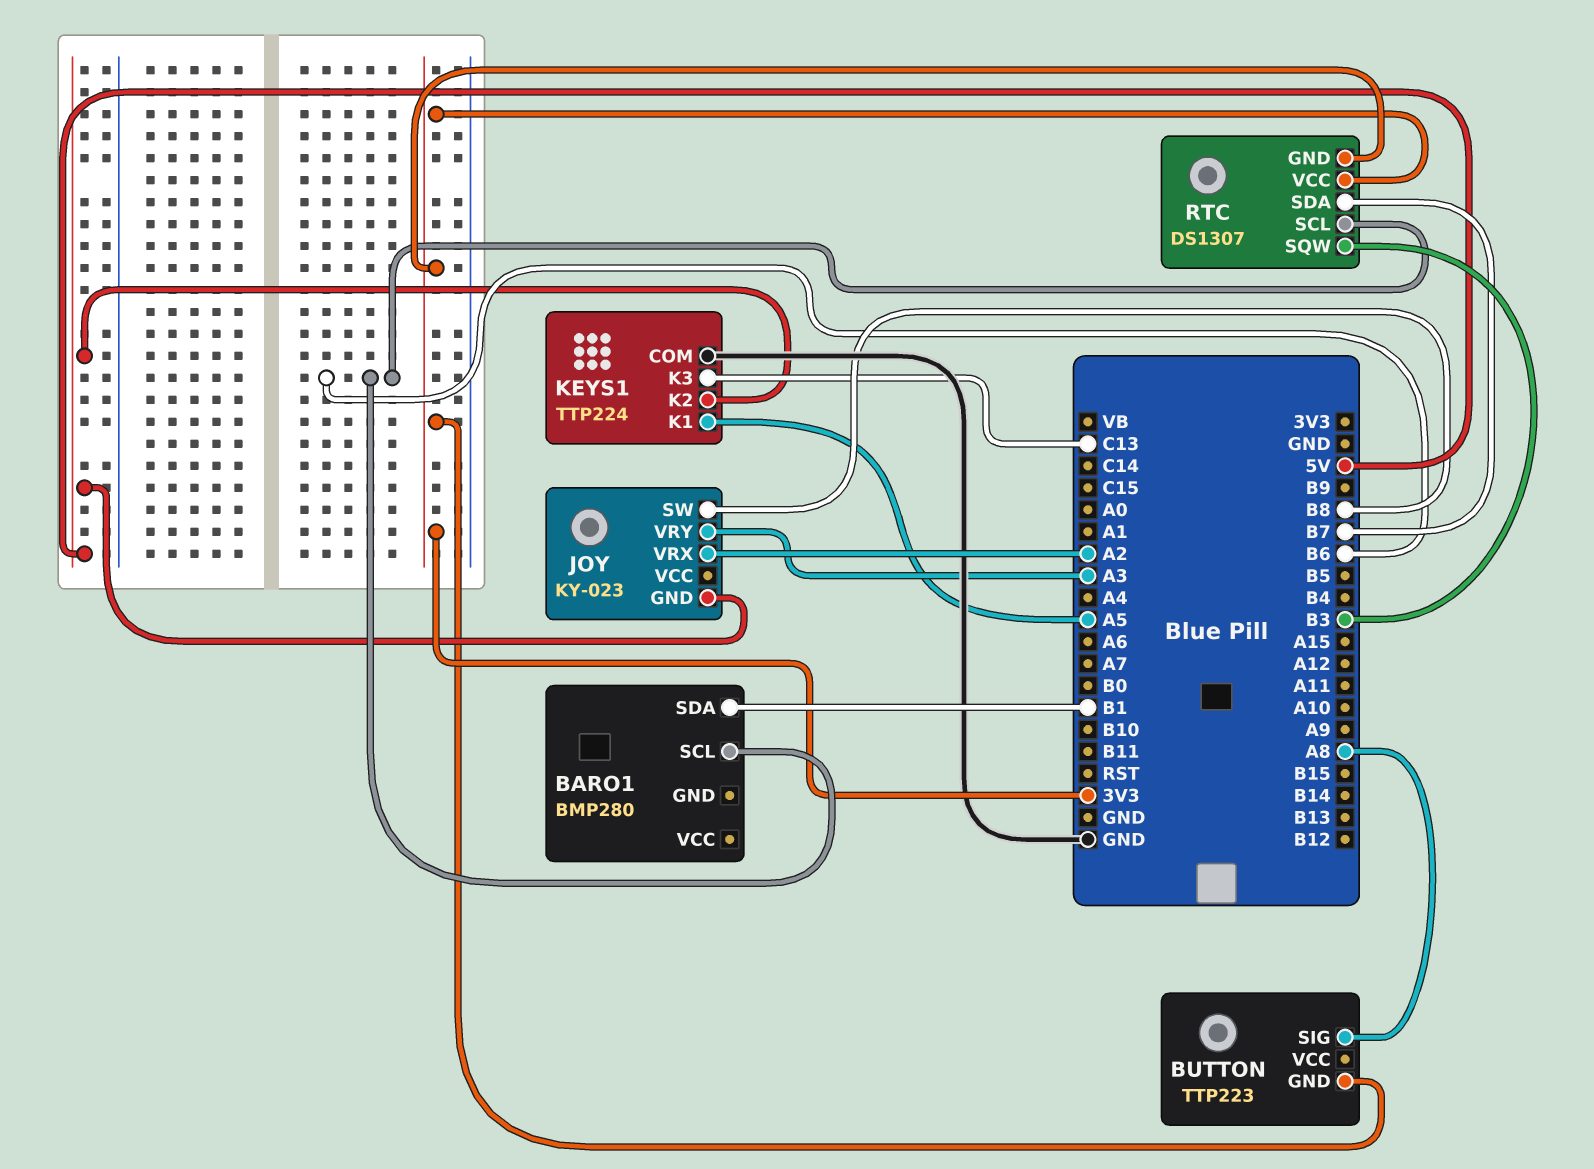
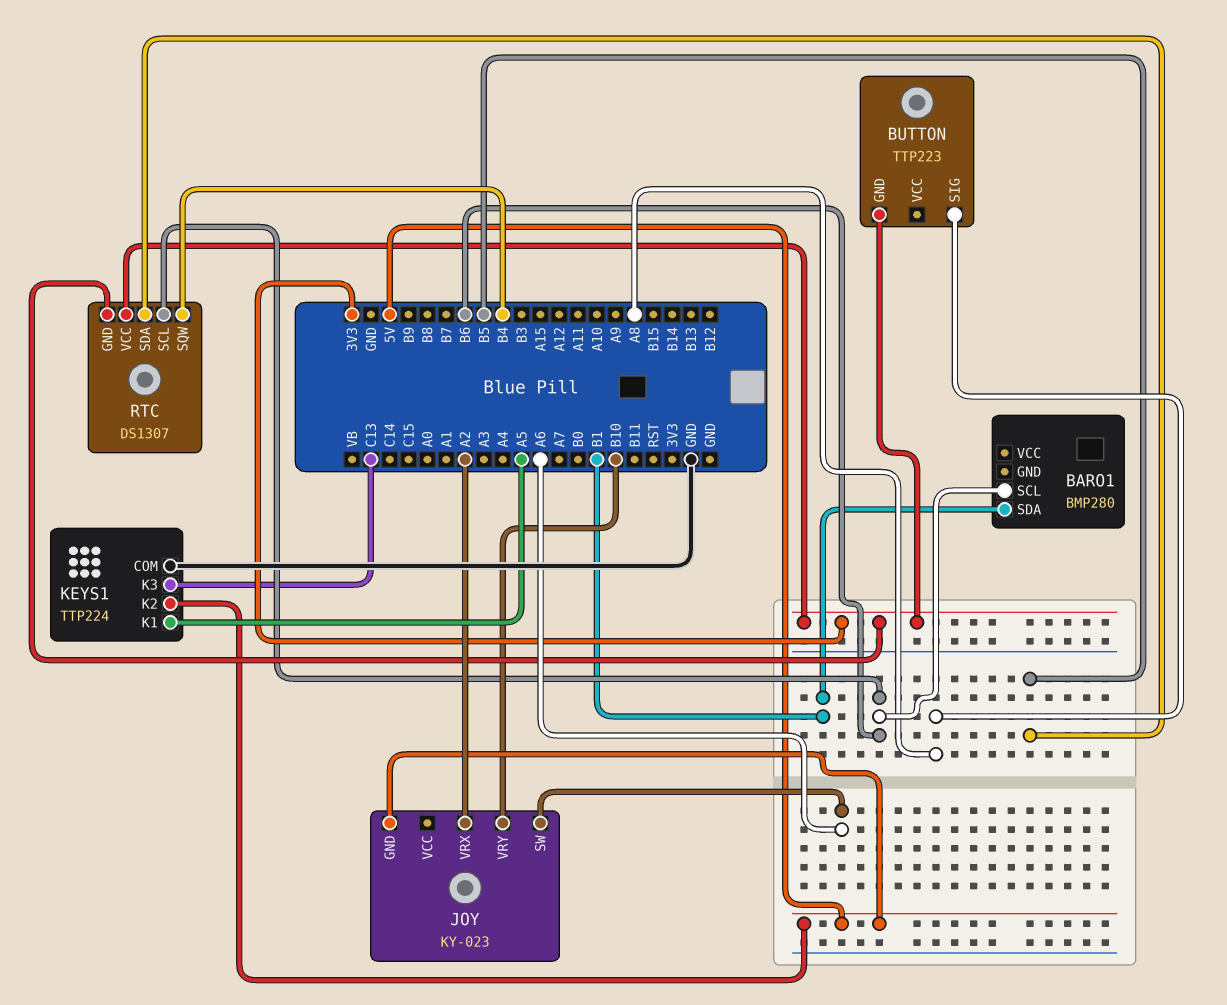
JOY pin SW: B8 -> A6
JOY pin VRY: A3 -> B10
RTC pin SDA: B7 -> B5
RTC pin SQW: B3 -> B4

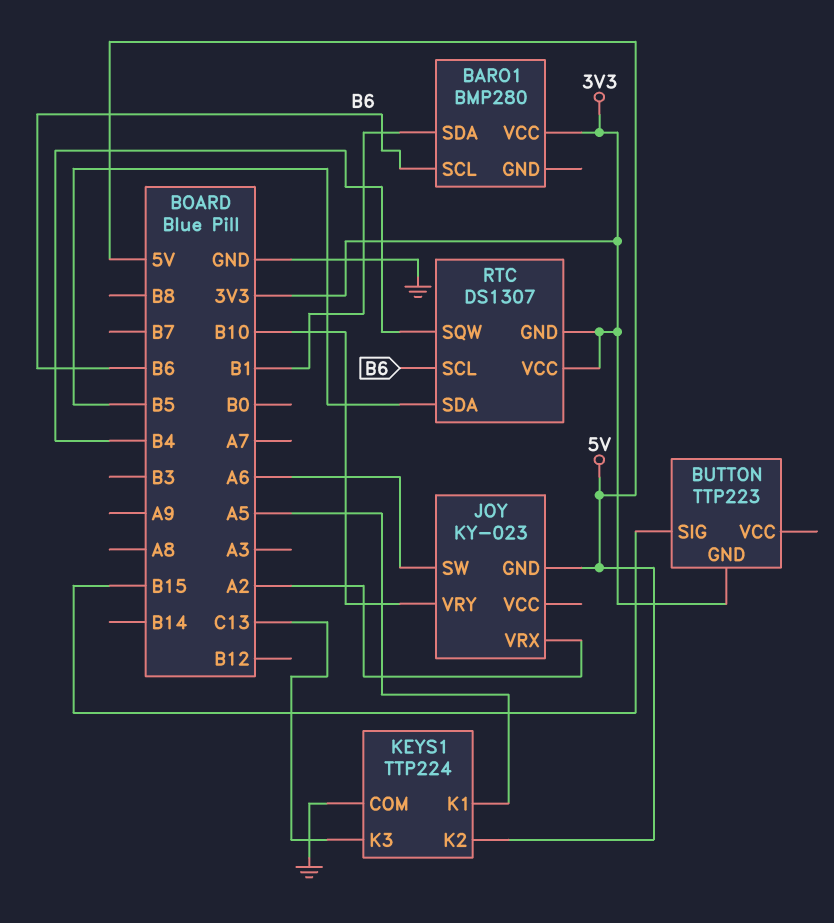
BARO1 pin VCC: none -> 3V3
BUTTON pin SIG: A8 -> B15

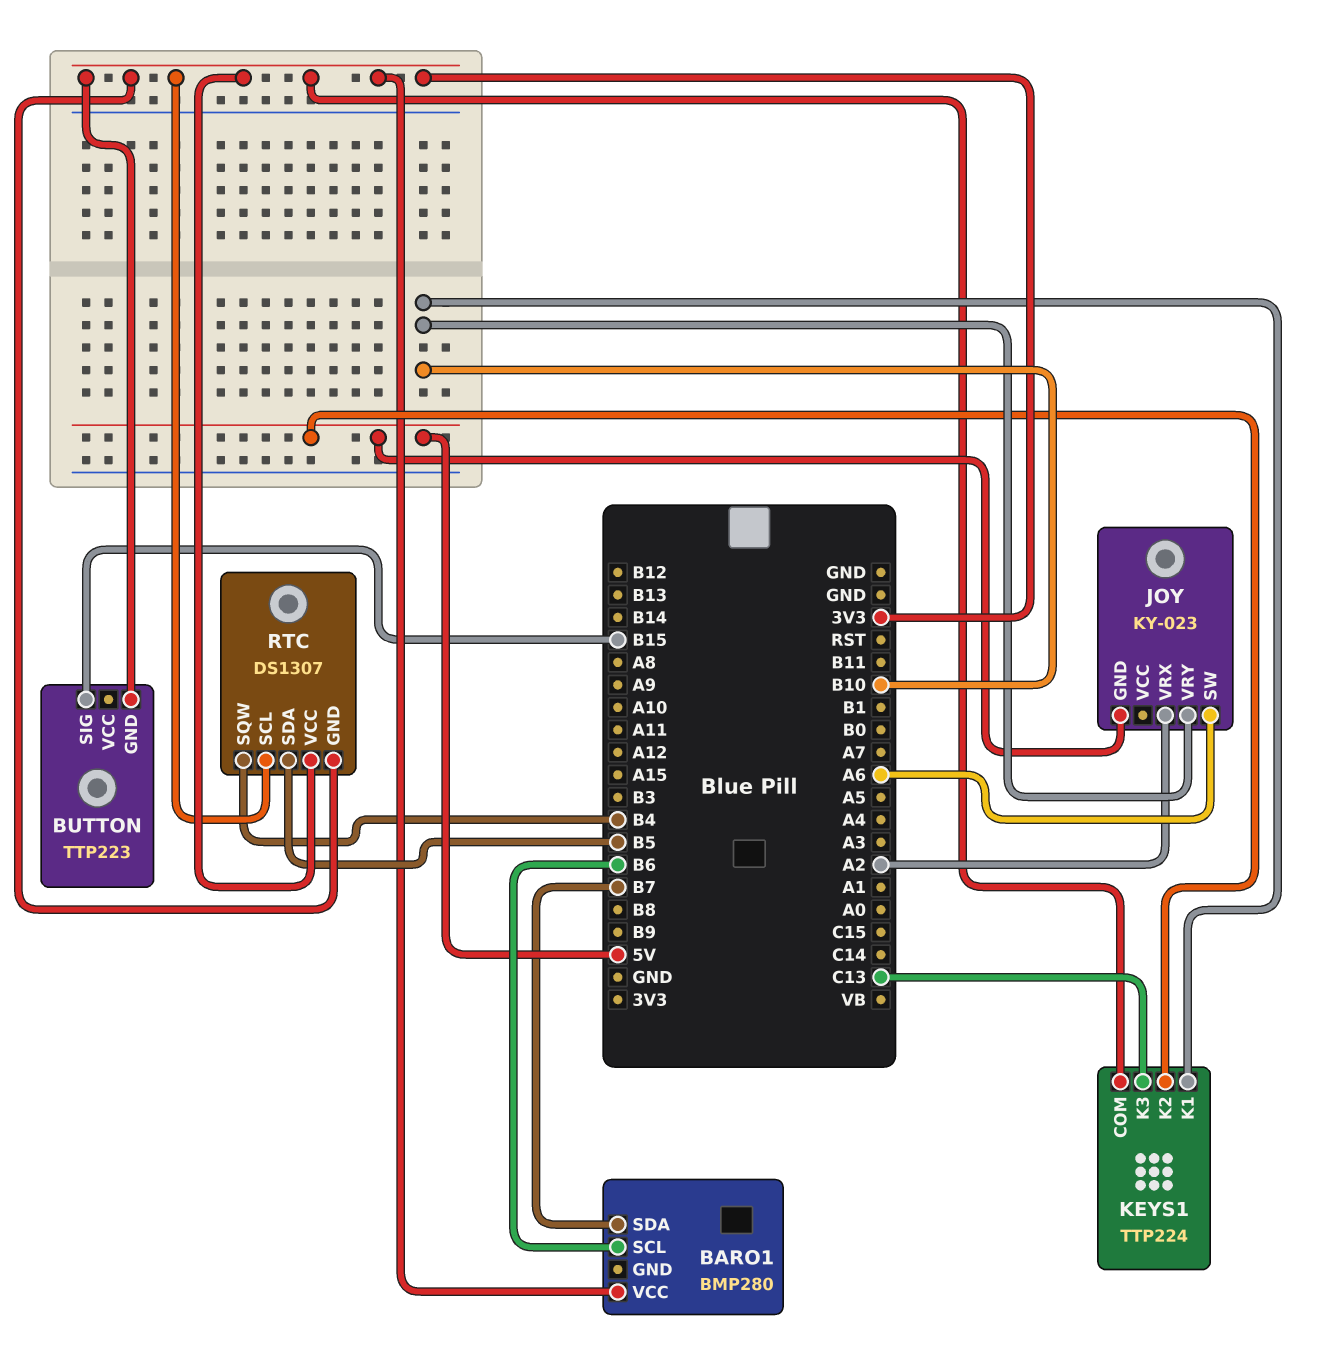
BARO1 pin SDA: B1 -> B7
KEYS1 pin COM: GND -> 3V3
KEYS1 pin K1: A5 -> B10
RTC pin SCL: B6 -> 3V3

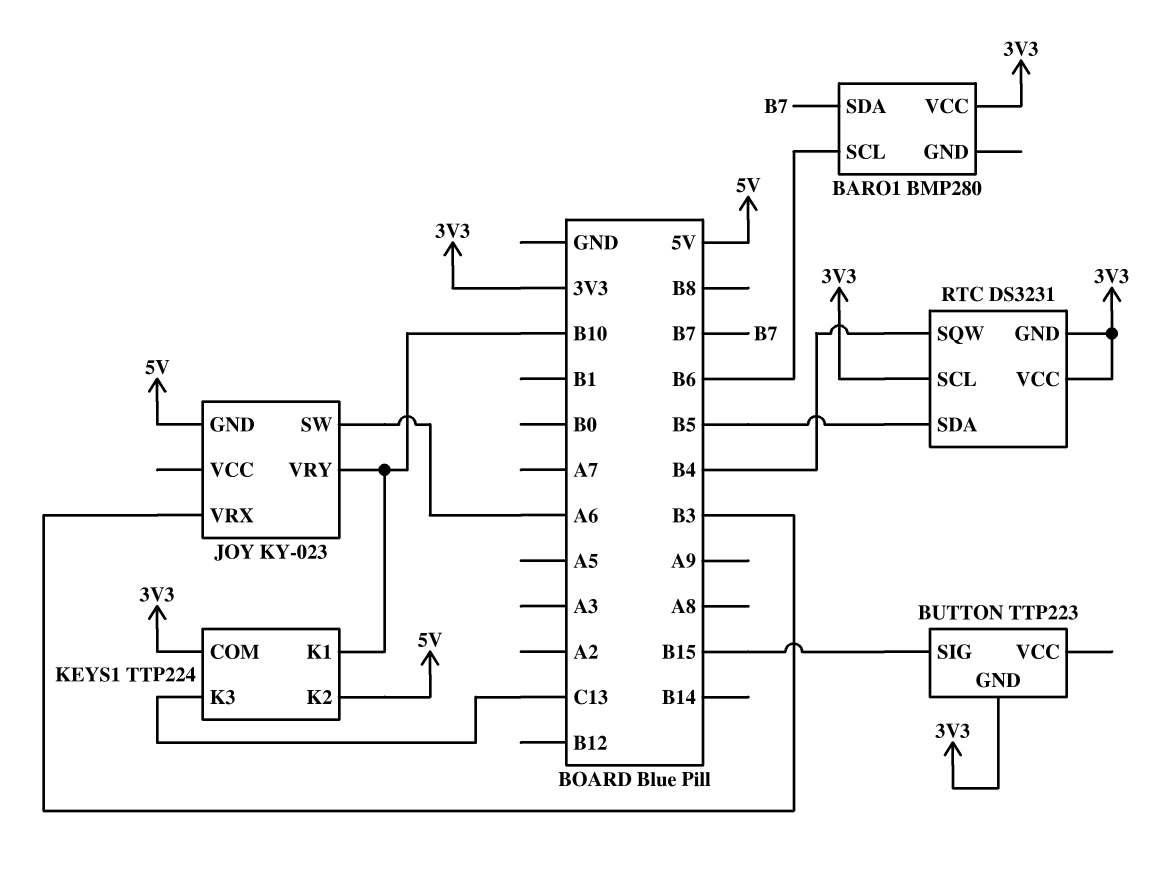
JOY pin VRX: A2 -> B3
RTC: DS1307 -> DS3231

